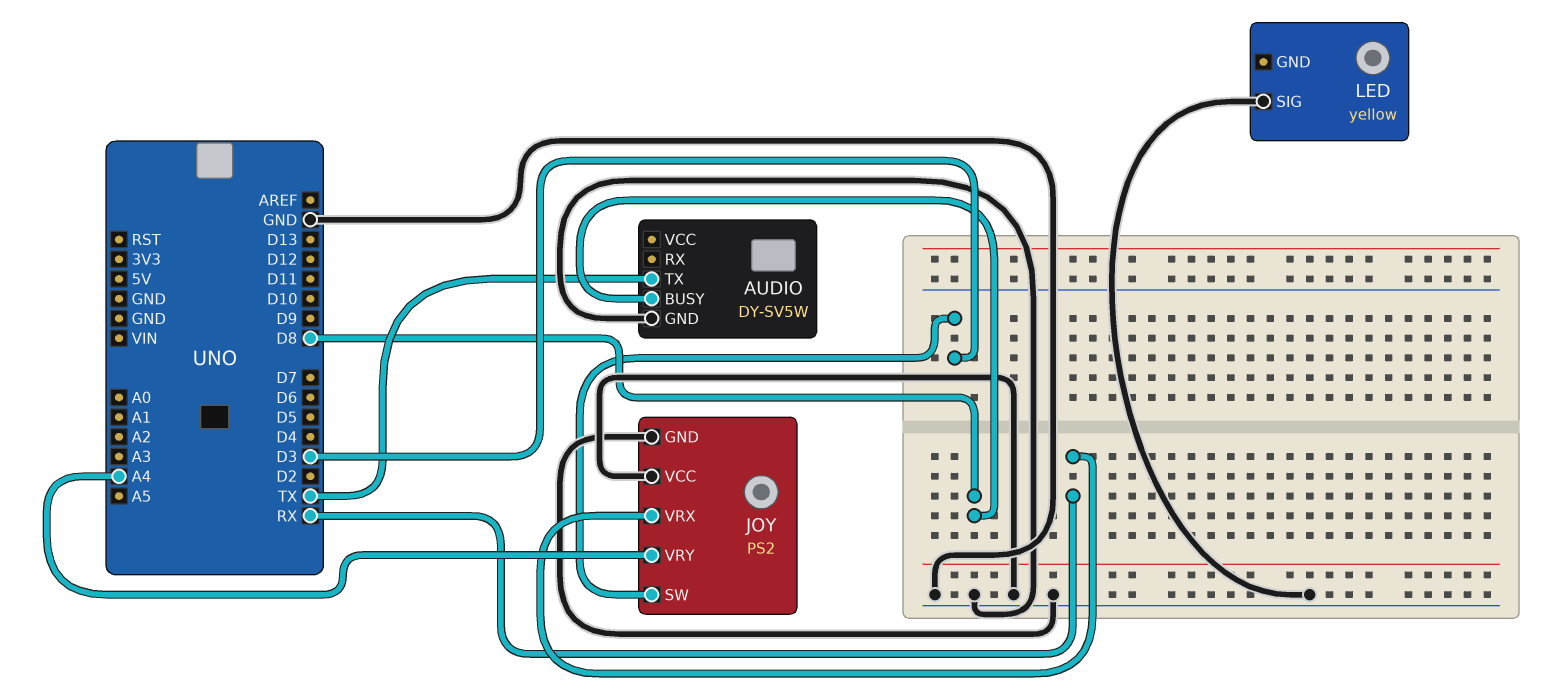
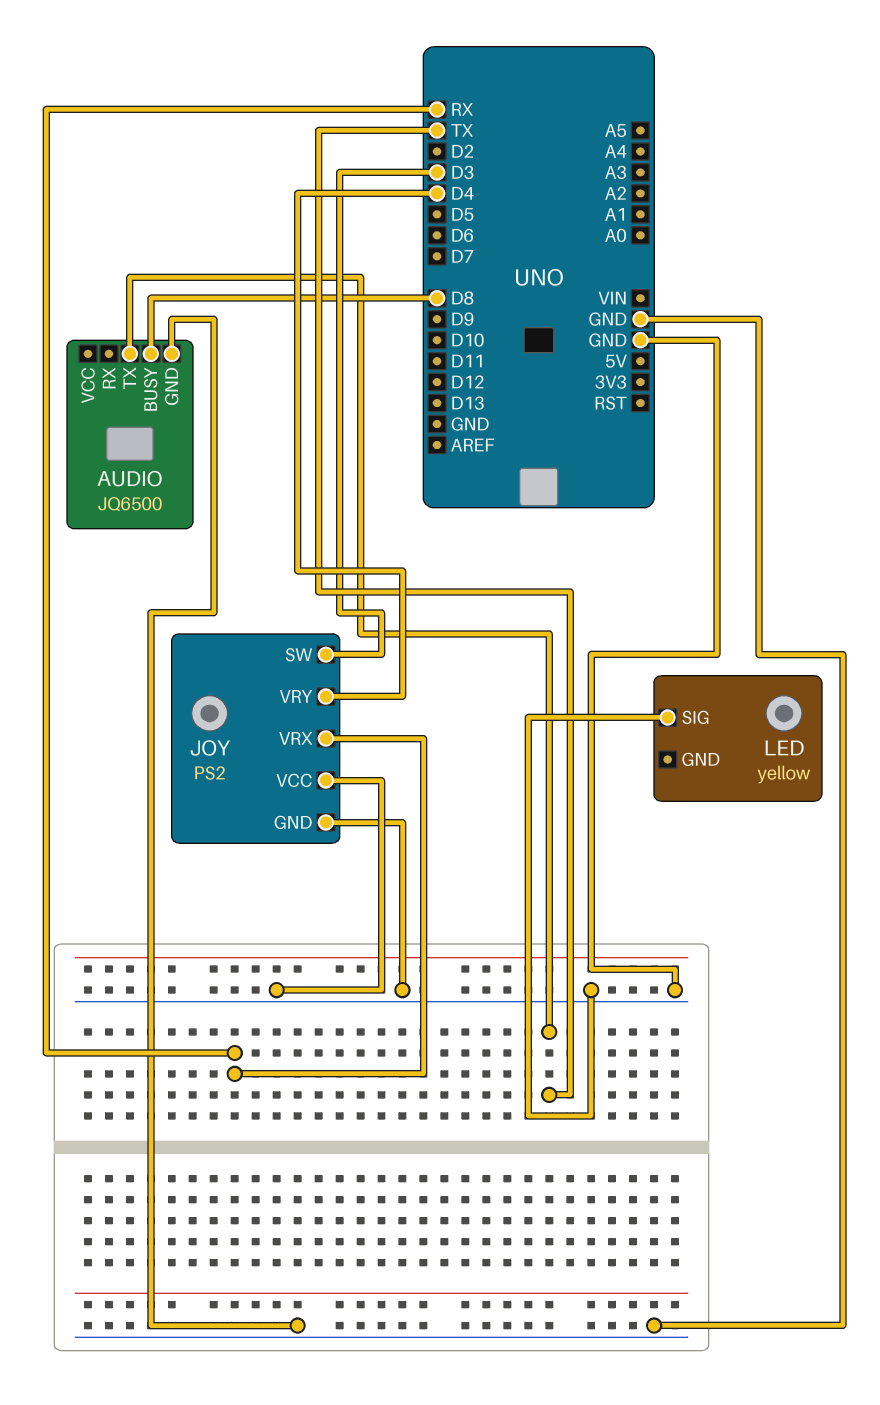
AUDIO: DY-SV5W -> JQ6500
JOY pin VRY: A4 -> D4

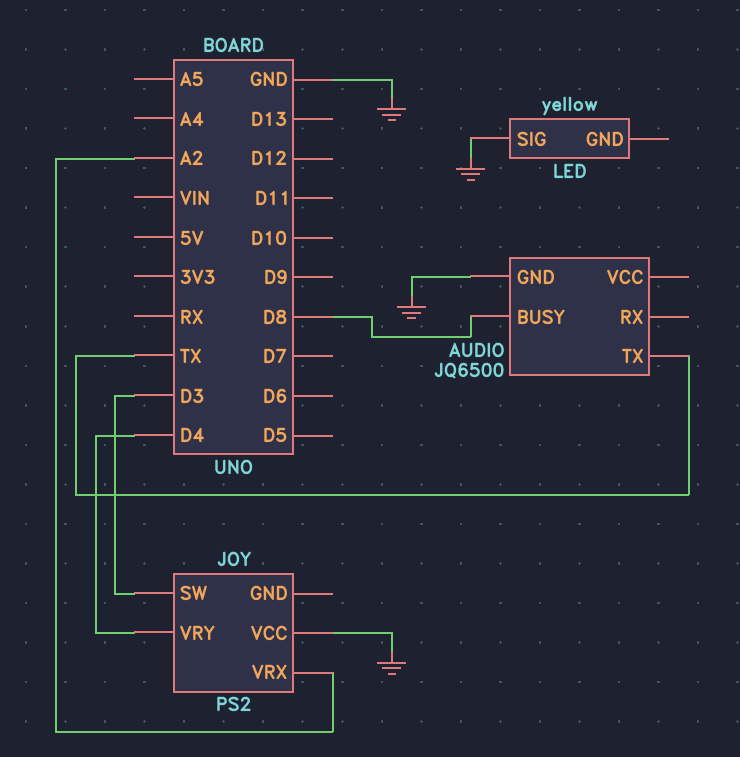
JOY pin GND: GND -> none
JOY pin VRX: RX -> A2

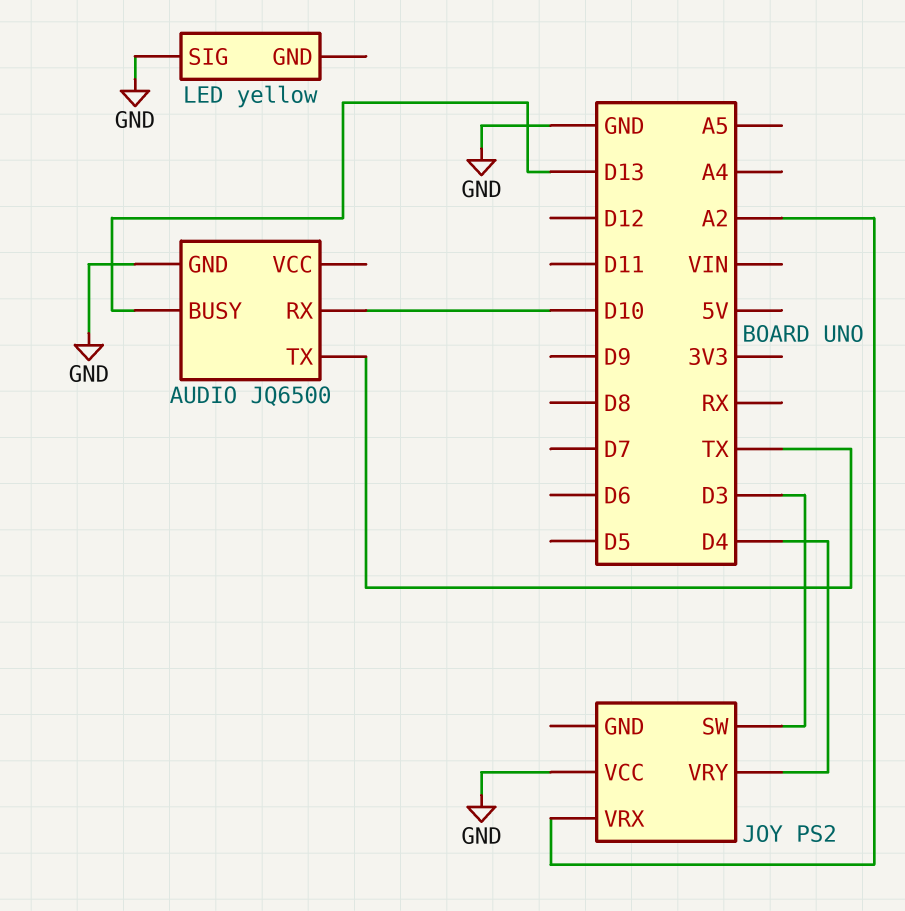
AUDIO pin BUSY: D8 -> D13
AUDIO pin RX: none -> D10

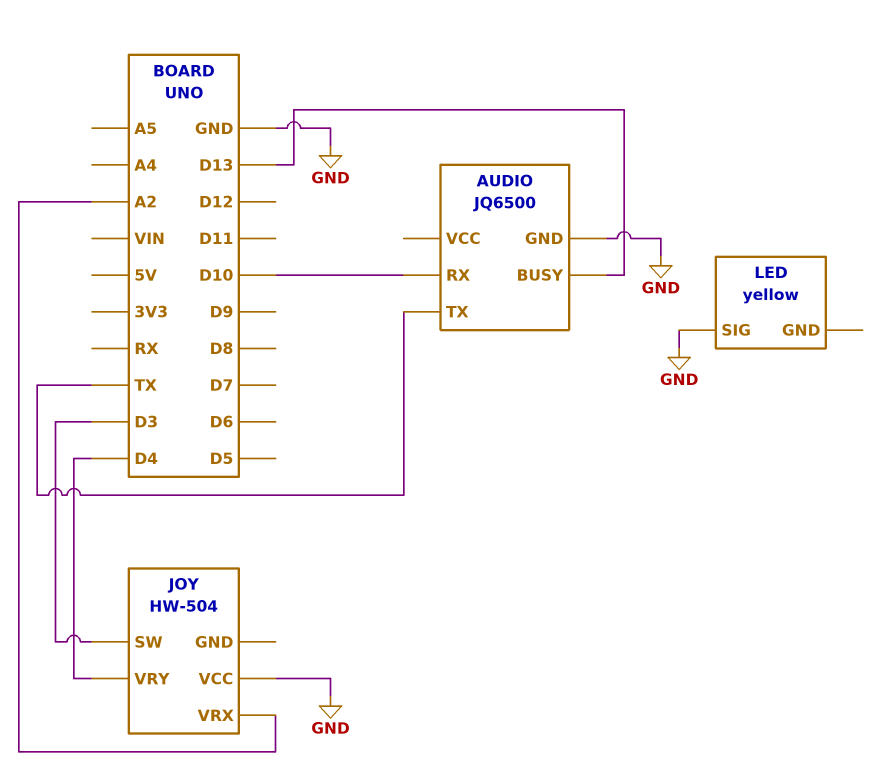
JOY: PS2 -> HW-504

